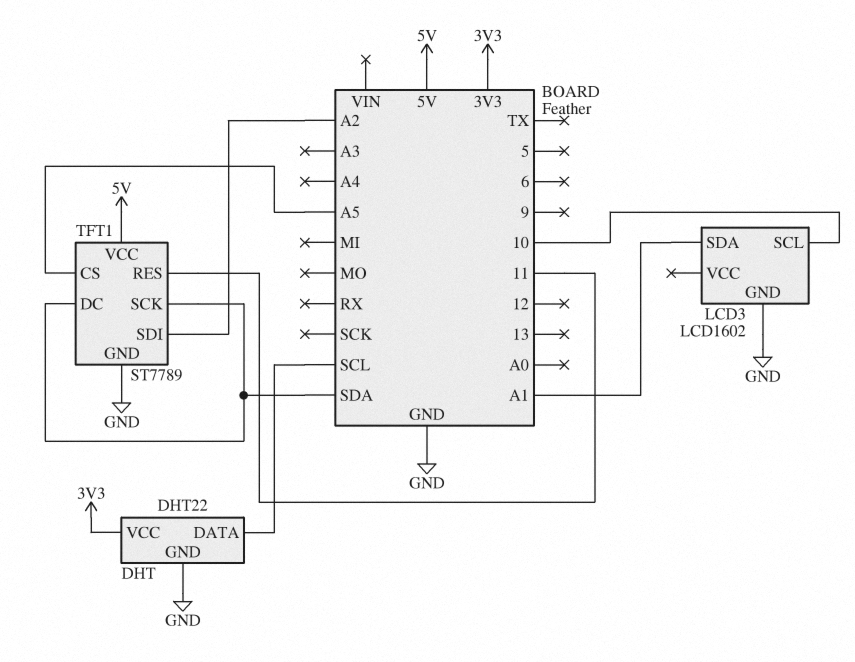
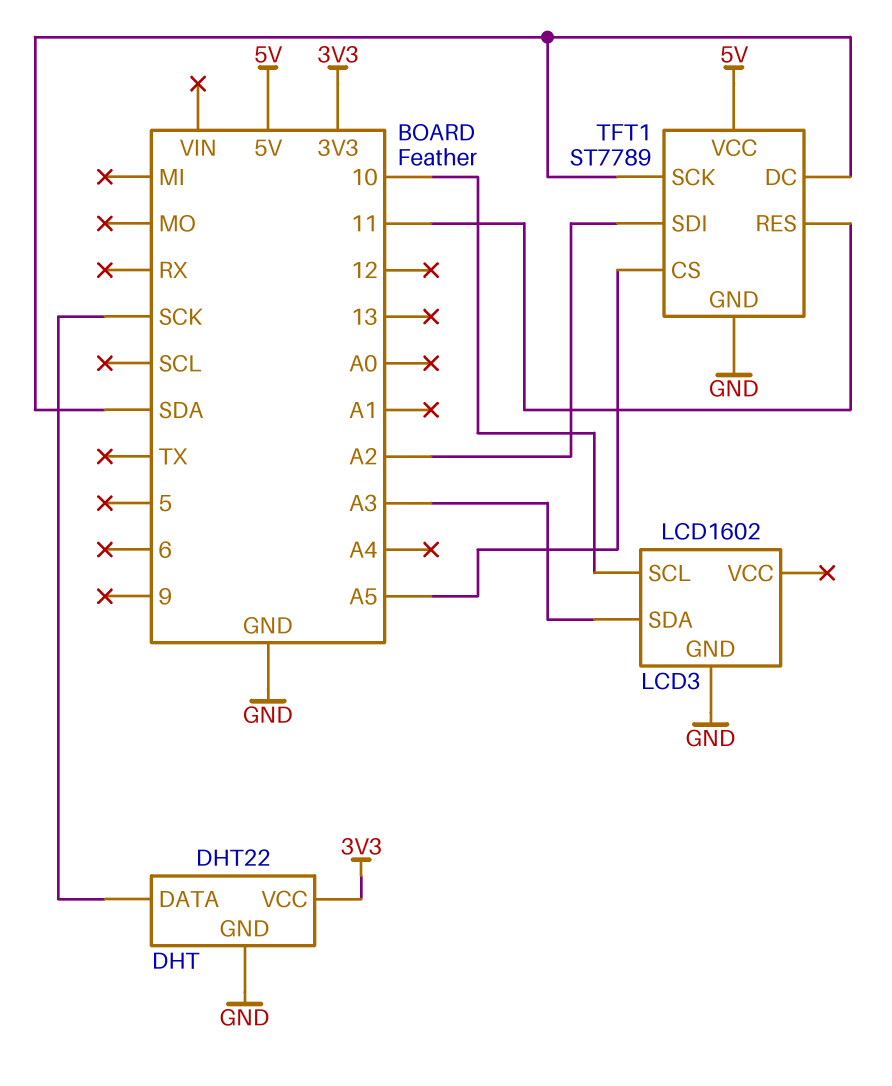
DHT pin DATA: SCL -> SCK
LCD3 pin SDA: A1 -> A3

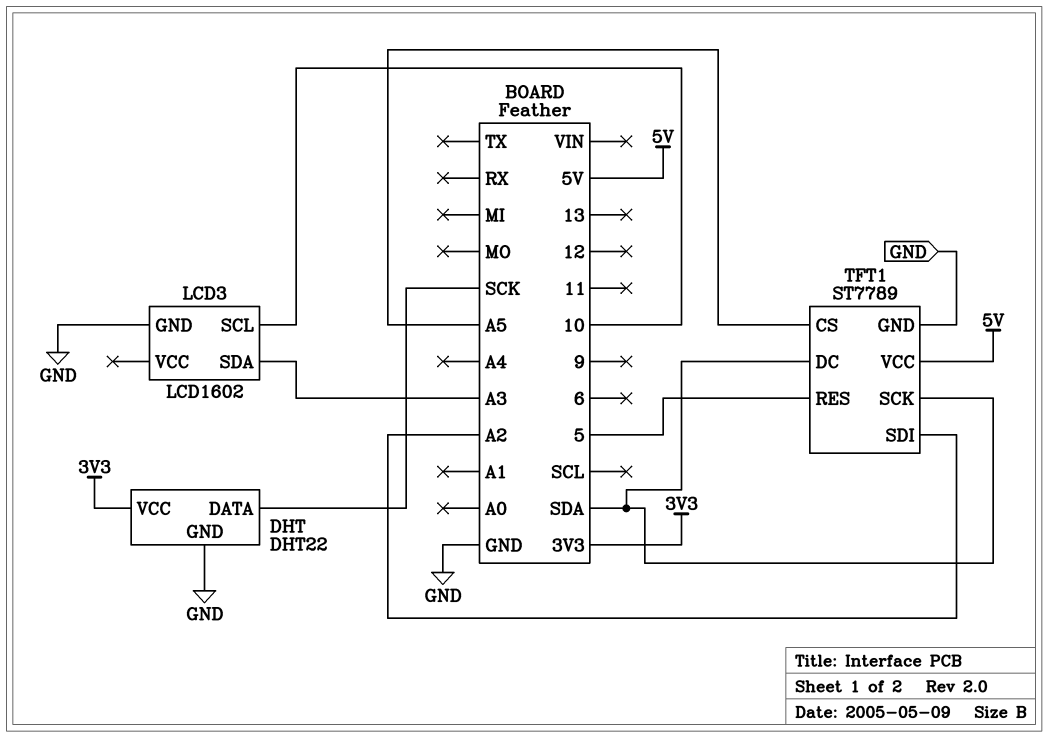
TFT1 pin RES: 11 -> 5

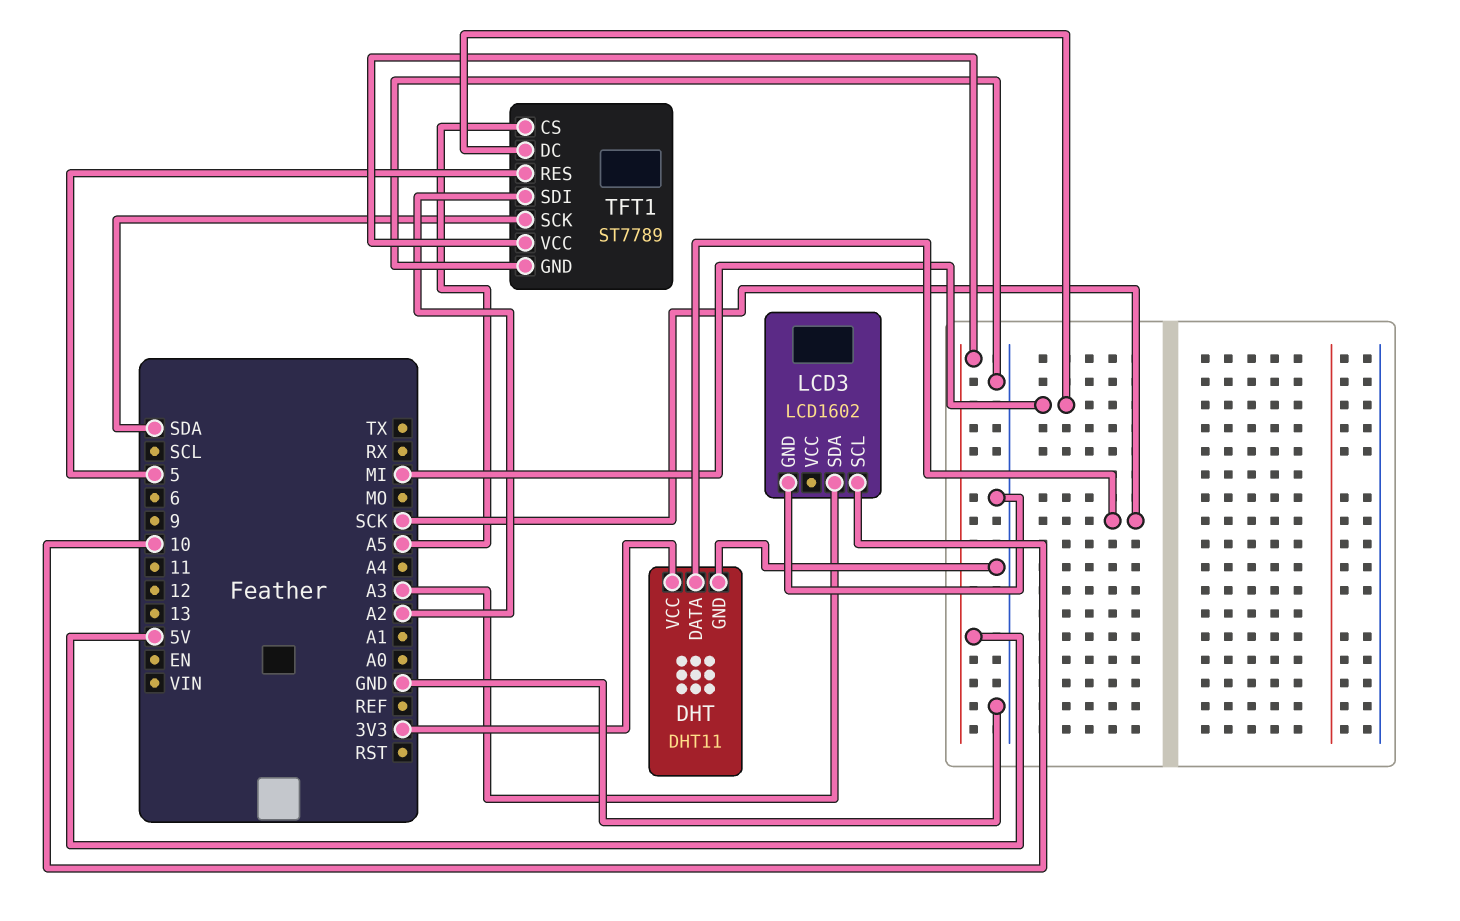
DHT: DHT22 -> DHT11
TFT1 pin DC: SDA -> MI

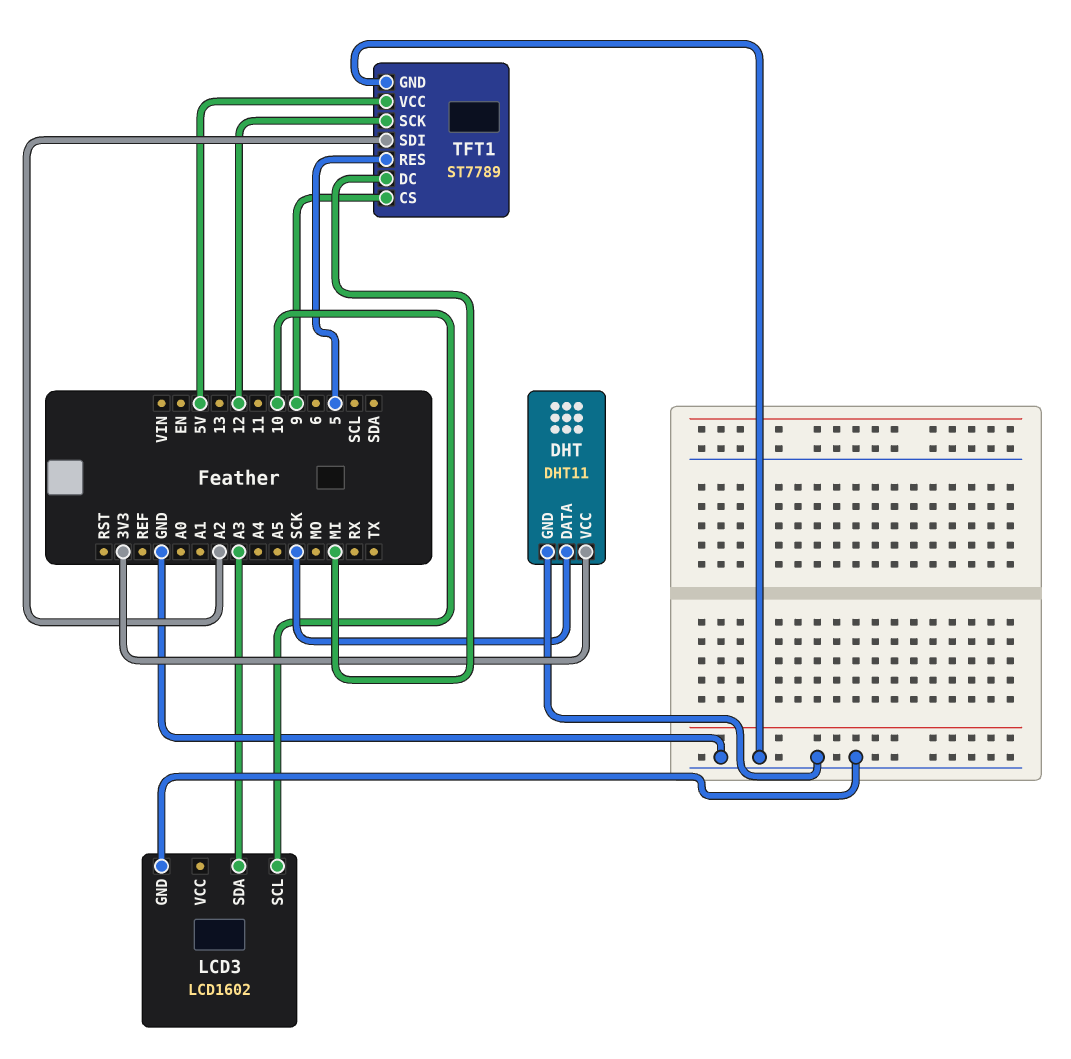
TFT1 pin CS: A5 -> 9
TFT1 pin SCK: SDA -> 12

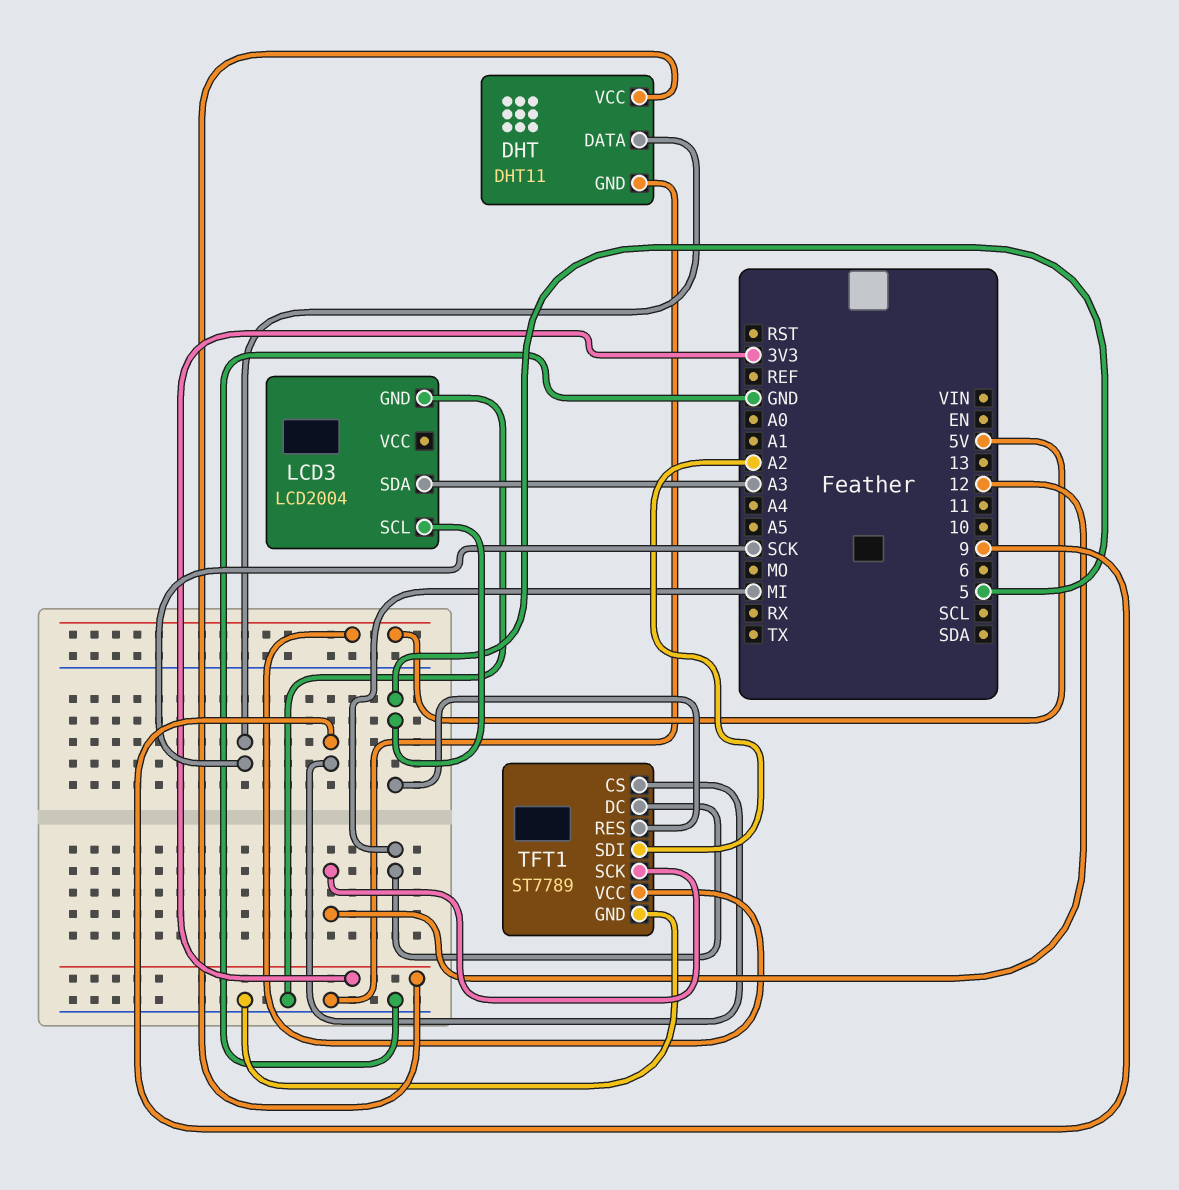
LCD3: LCD1602 -> LCD2004
LCD3 pin SCL: 10 -> 5

